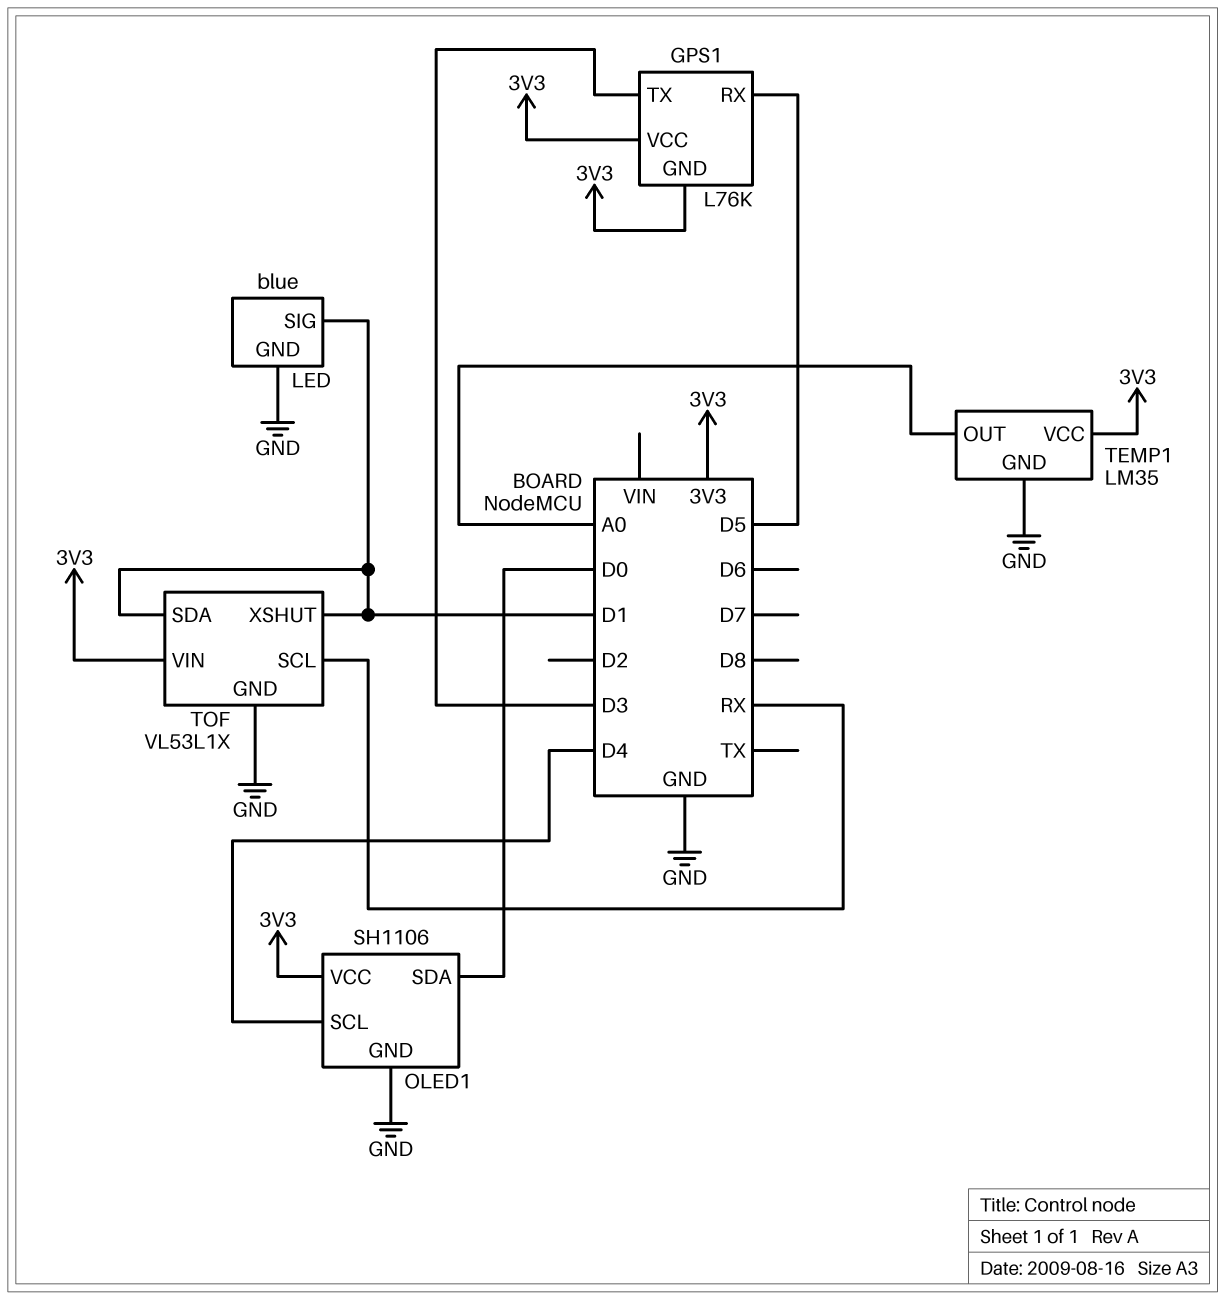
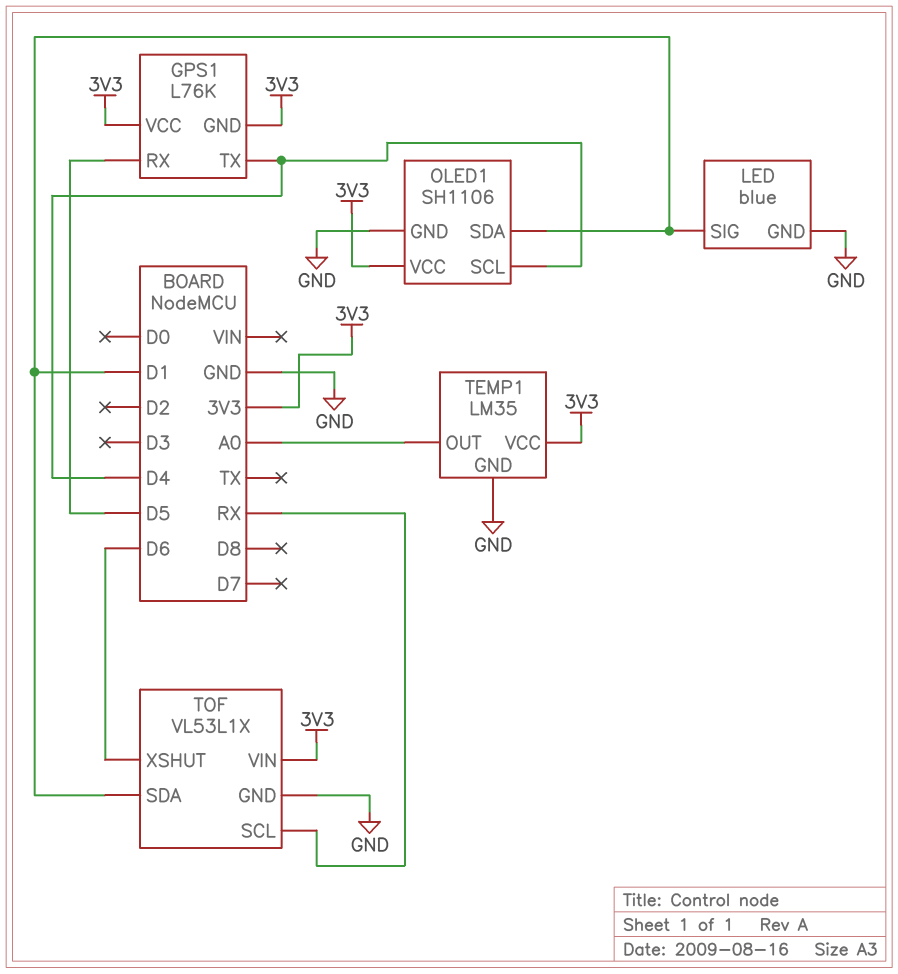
GPS1 pin TX: D3 -> D4
OLED1 pin SDA: D0 -> D1
TOF pin XSHUT: D1 -> D6

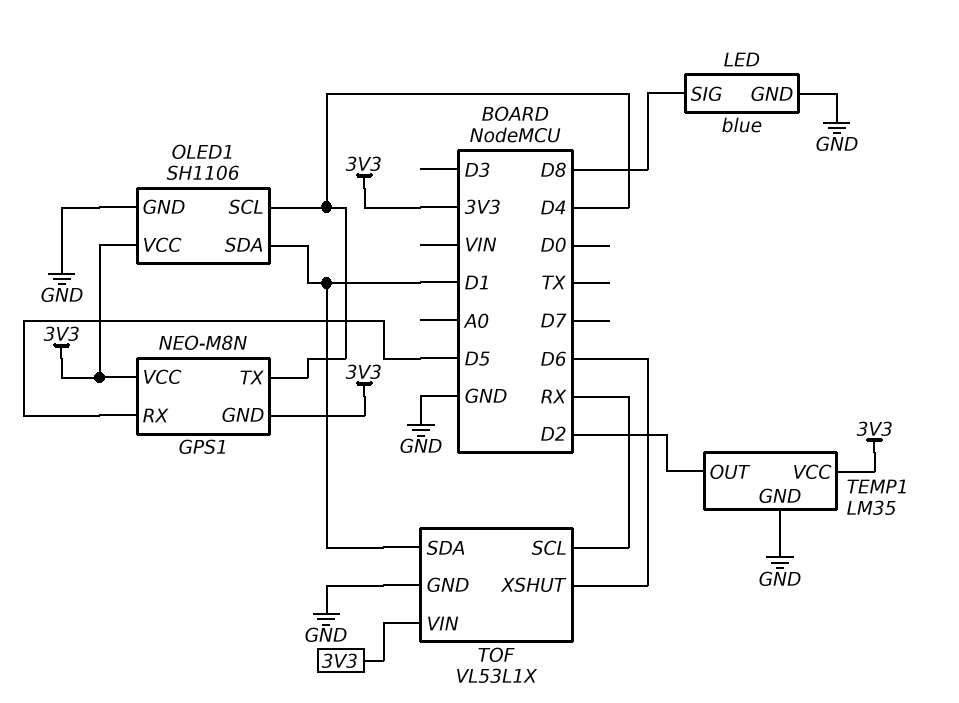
GPS1: L76K -> NEO-M8N
LED pin SIG: D1 -> D8
TEMP1 pin OUT: A0 -> D2

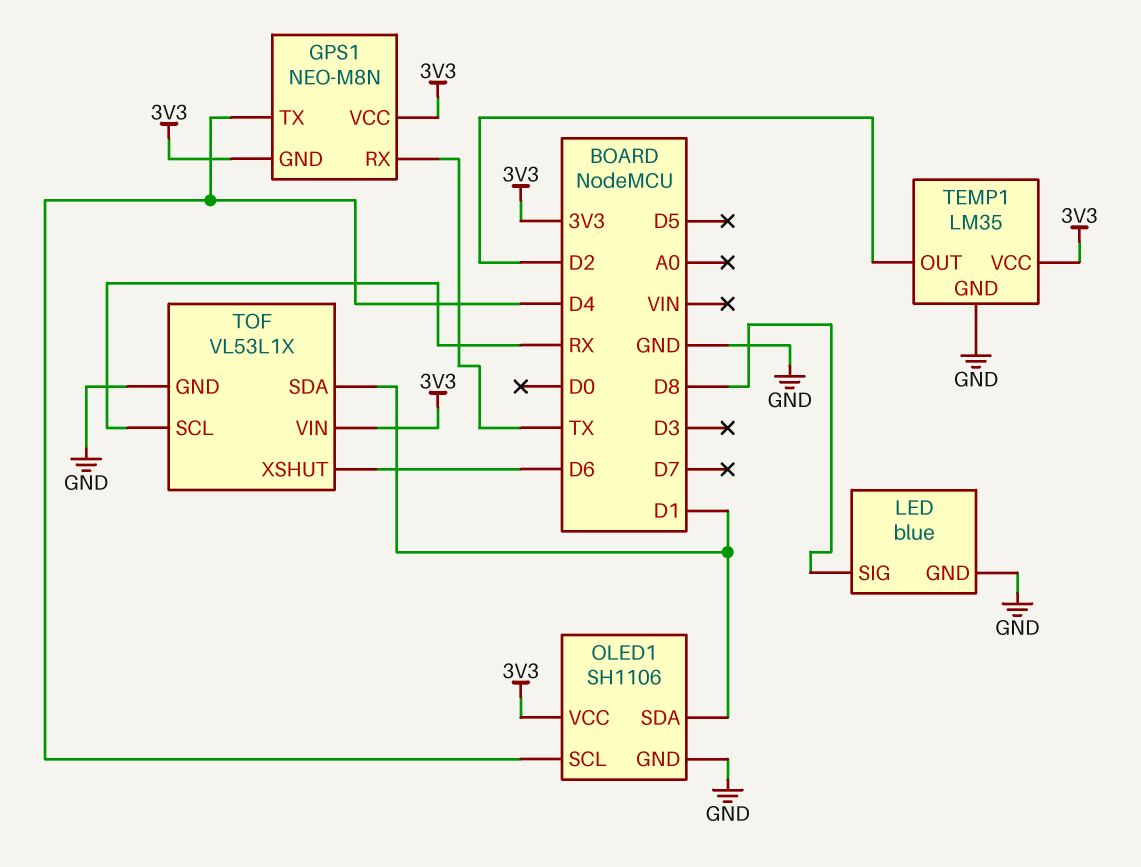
GPS1 pin RX: D5 -> TX

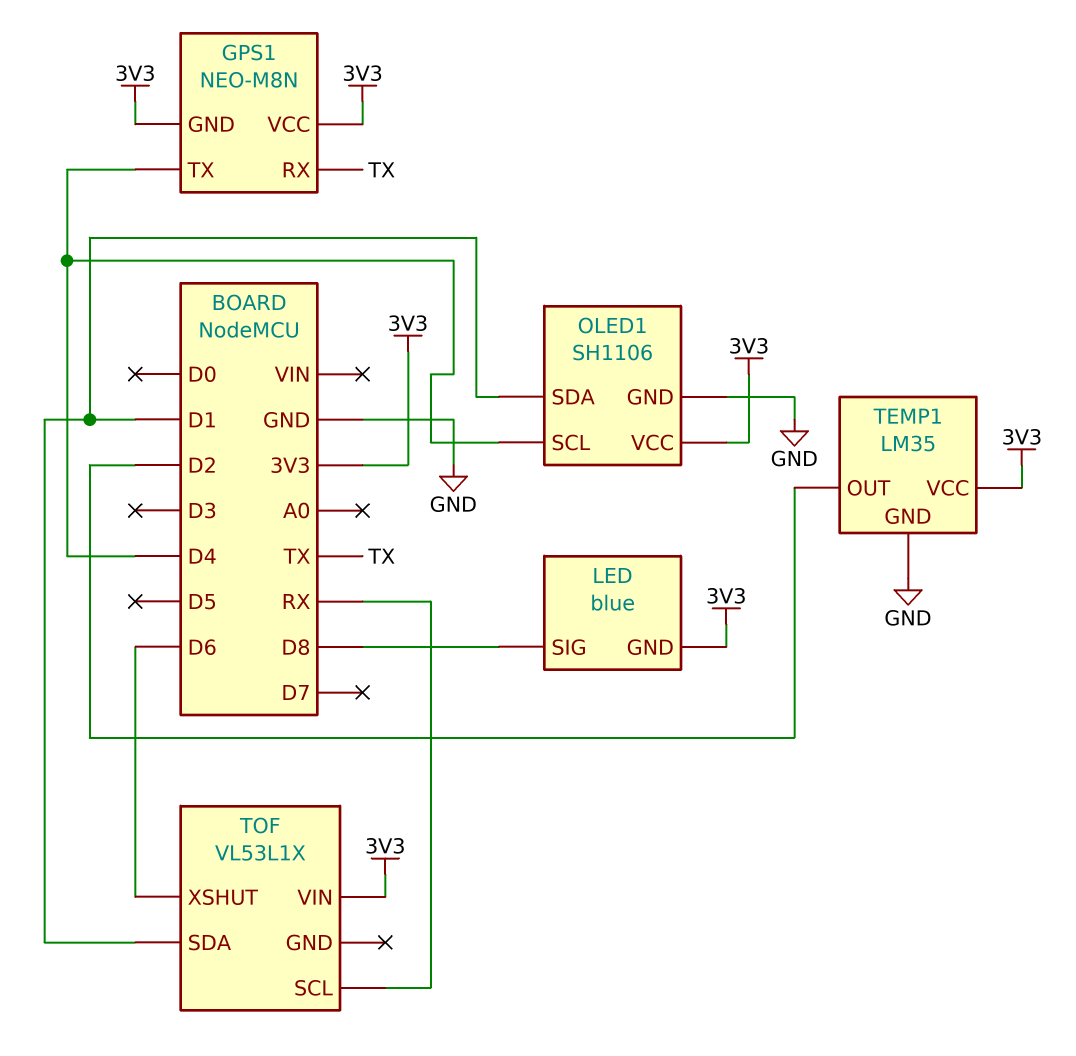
LED pin GND: GND -> 3V3
TOF pin GND: GND -> none

